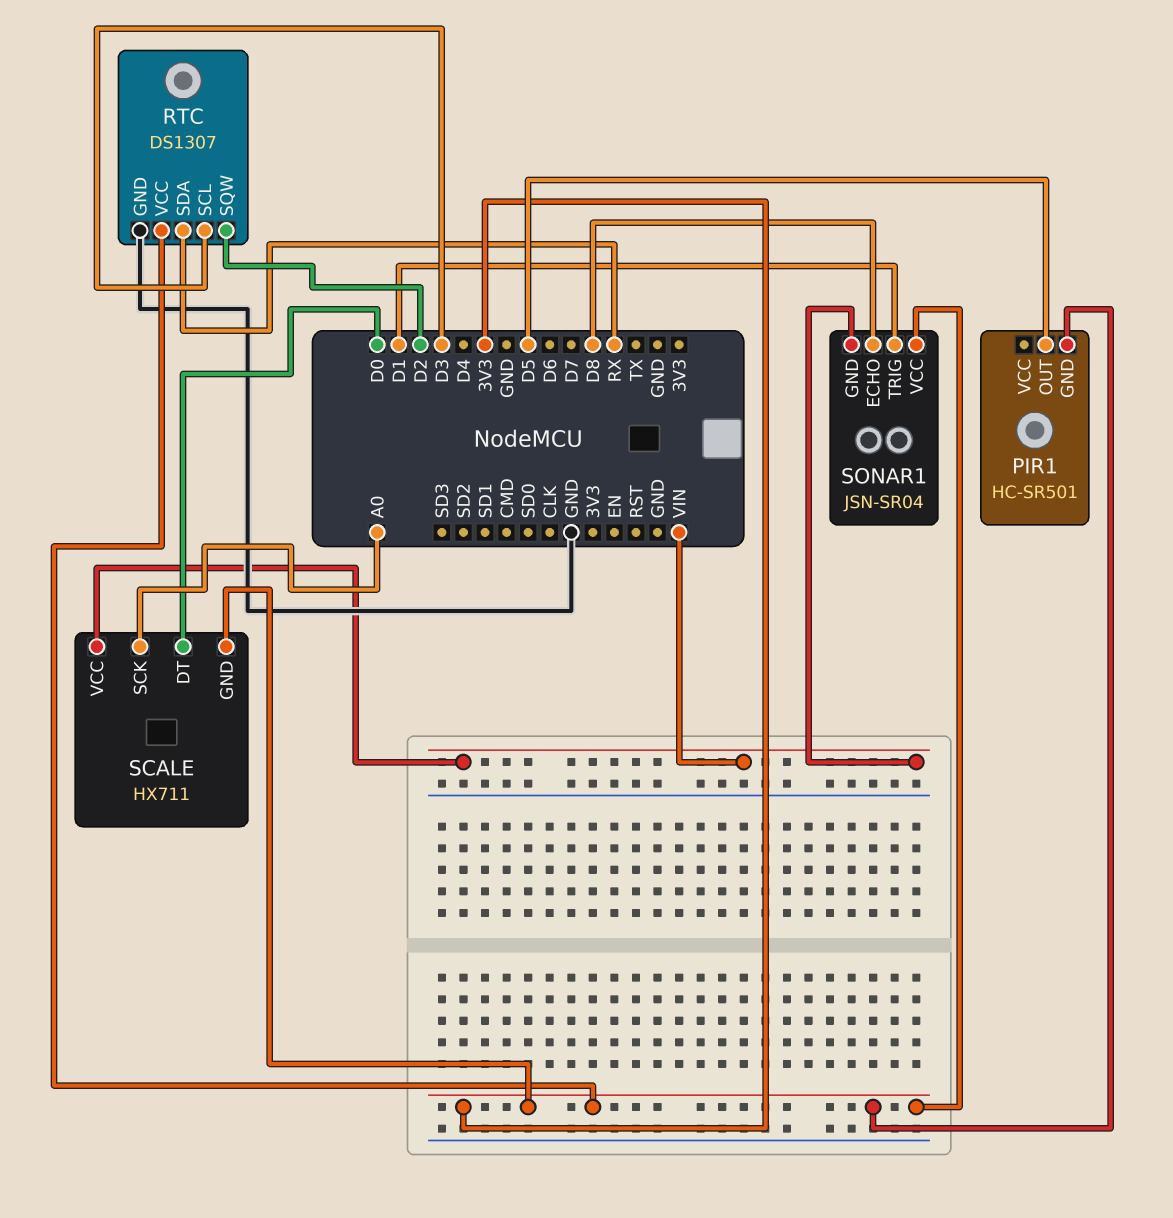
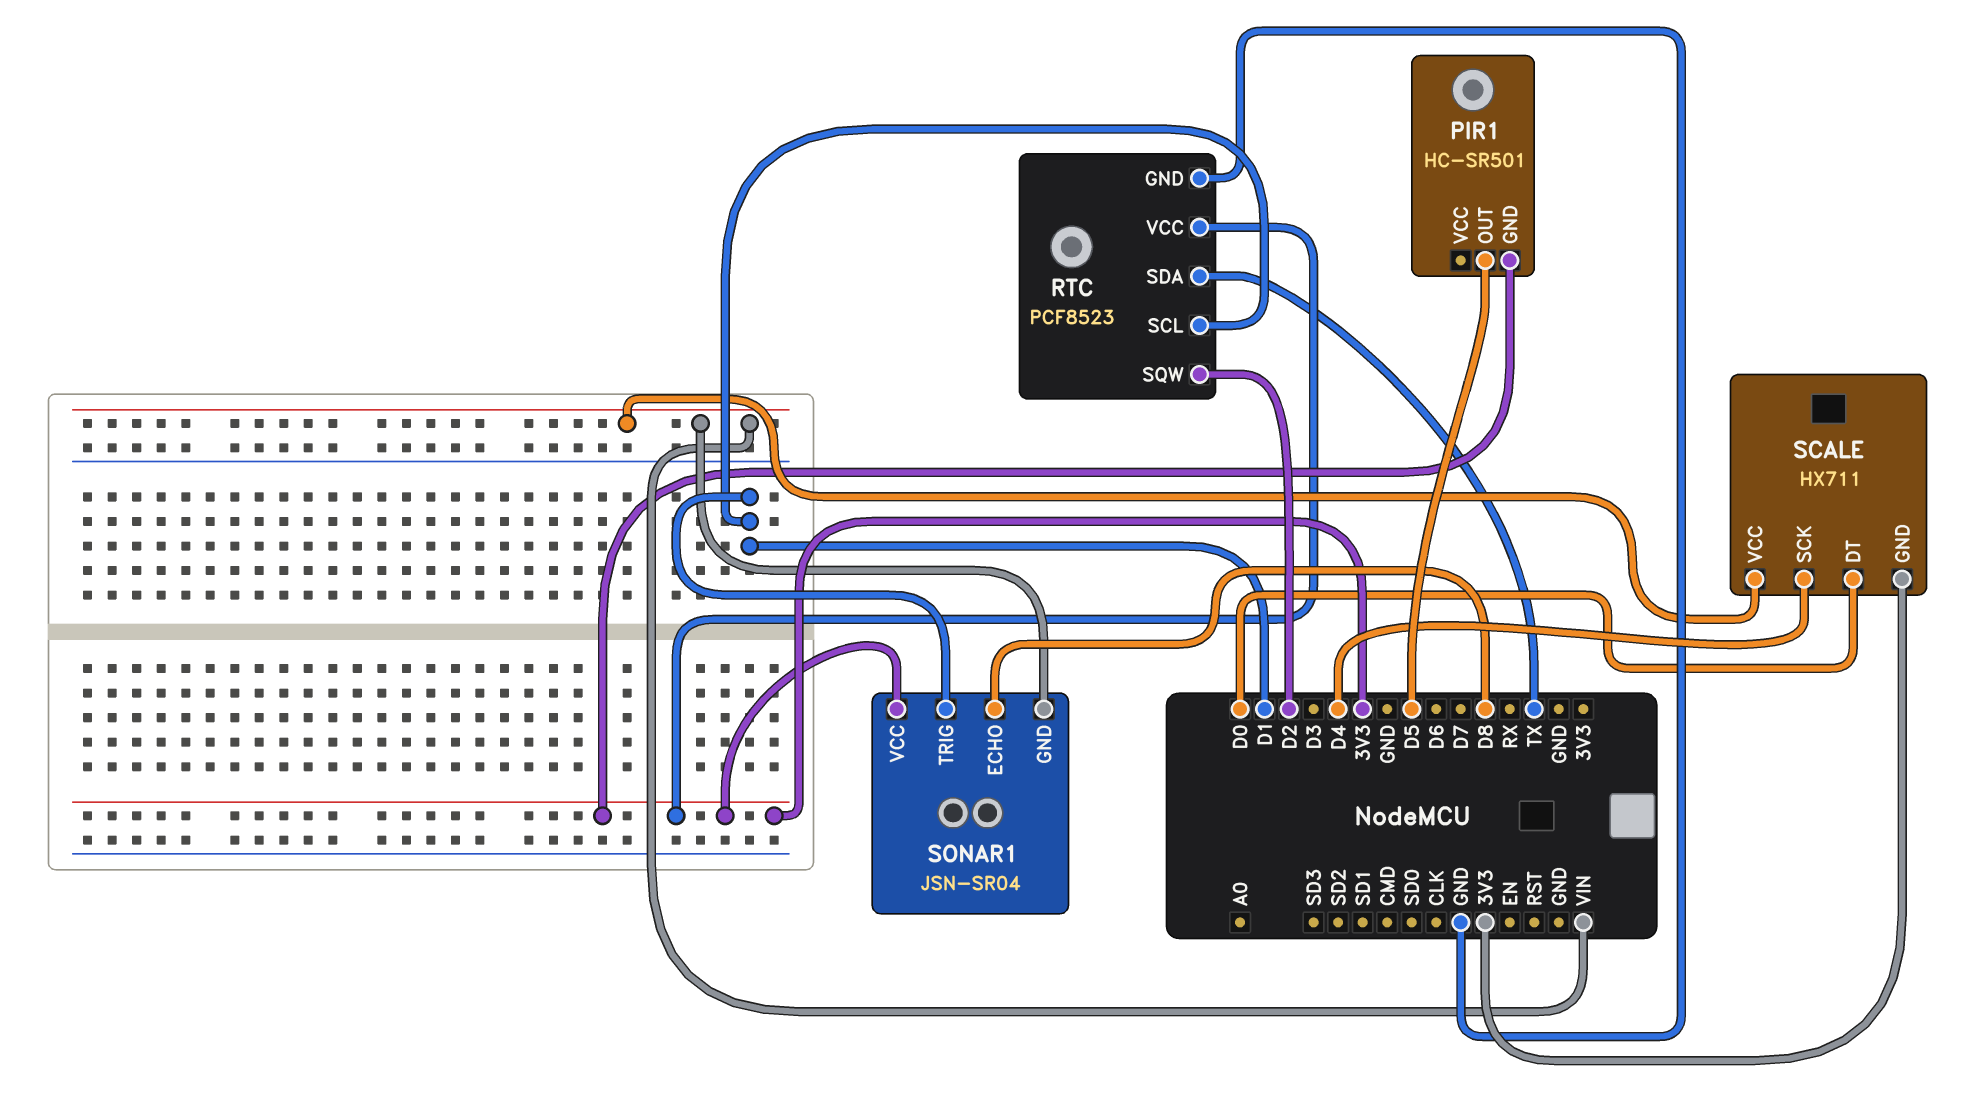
RTC: DS1307 -> PCF8523
RTC pin SCL: D3 -> D1
RTC pin SDA: RX -> TX
SCALE pin SCK: A0 -> D4

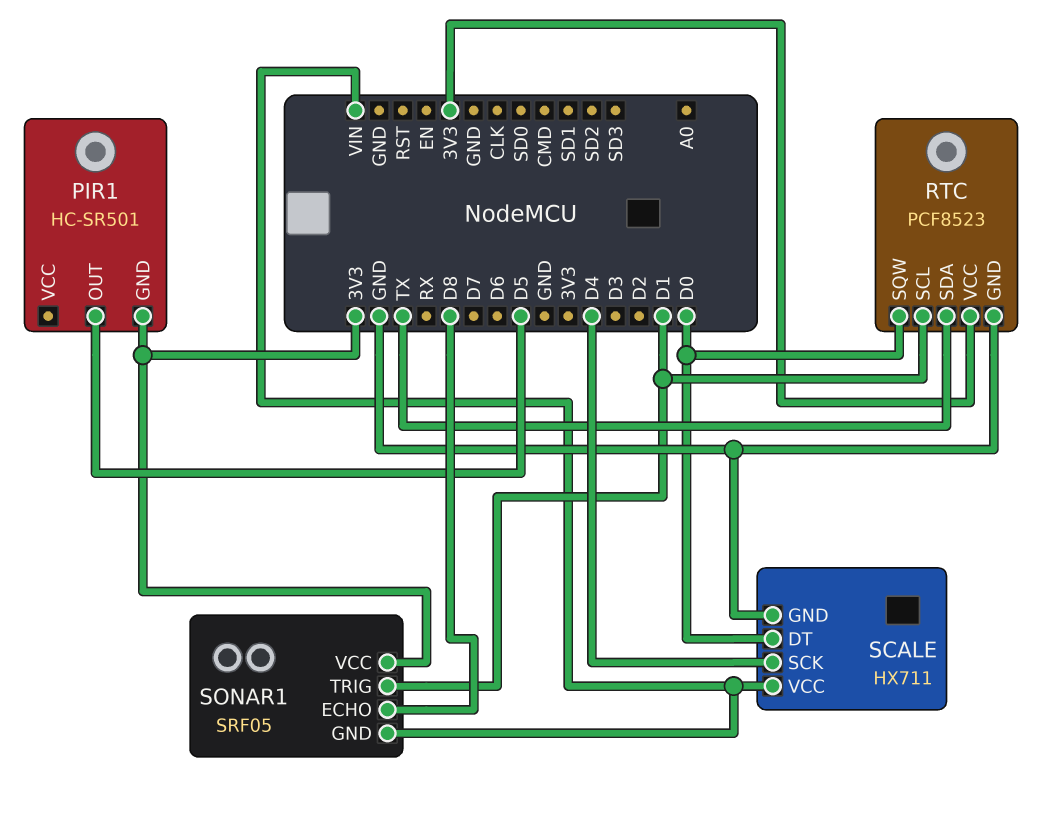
RTC pin SQW: D2 -> D0
SCALE pin GND: 3V3 -> GND
SONAR1: JSN-SR04 -> SRF05

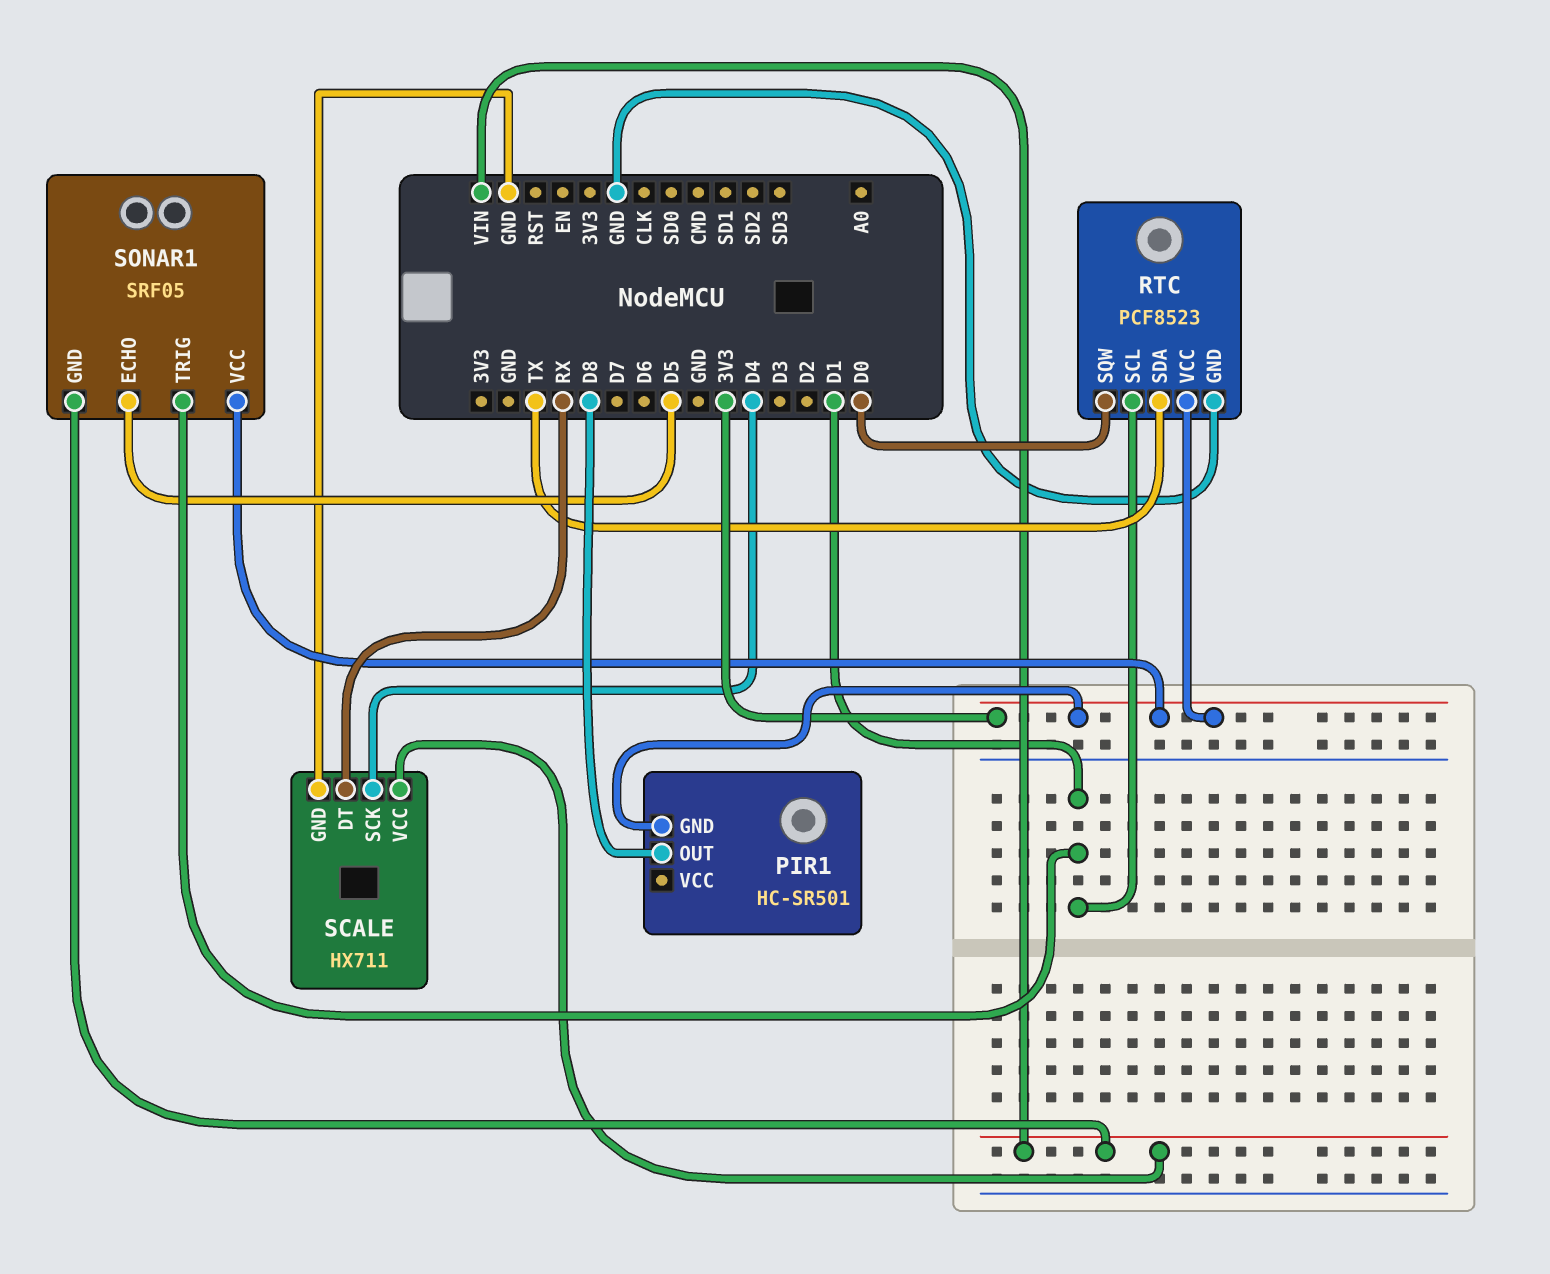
PIR1 pin OUT: D5 -> D8
SCALE pin DT: D0 -> RX
SONAR1 pin ECHO: D8 -> D5

